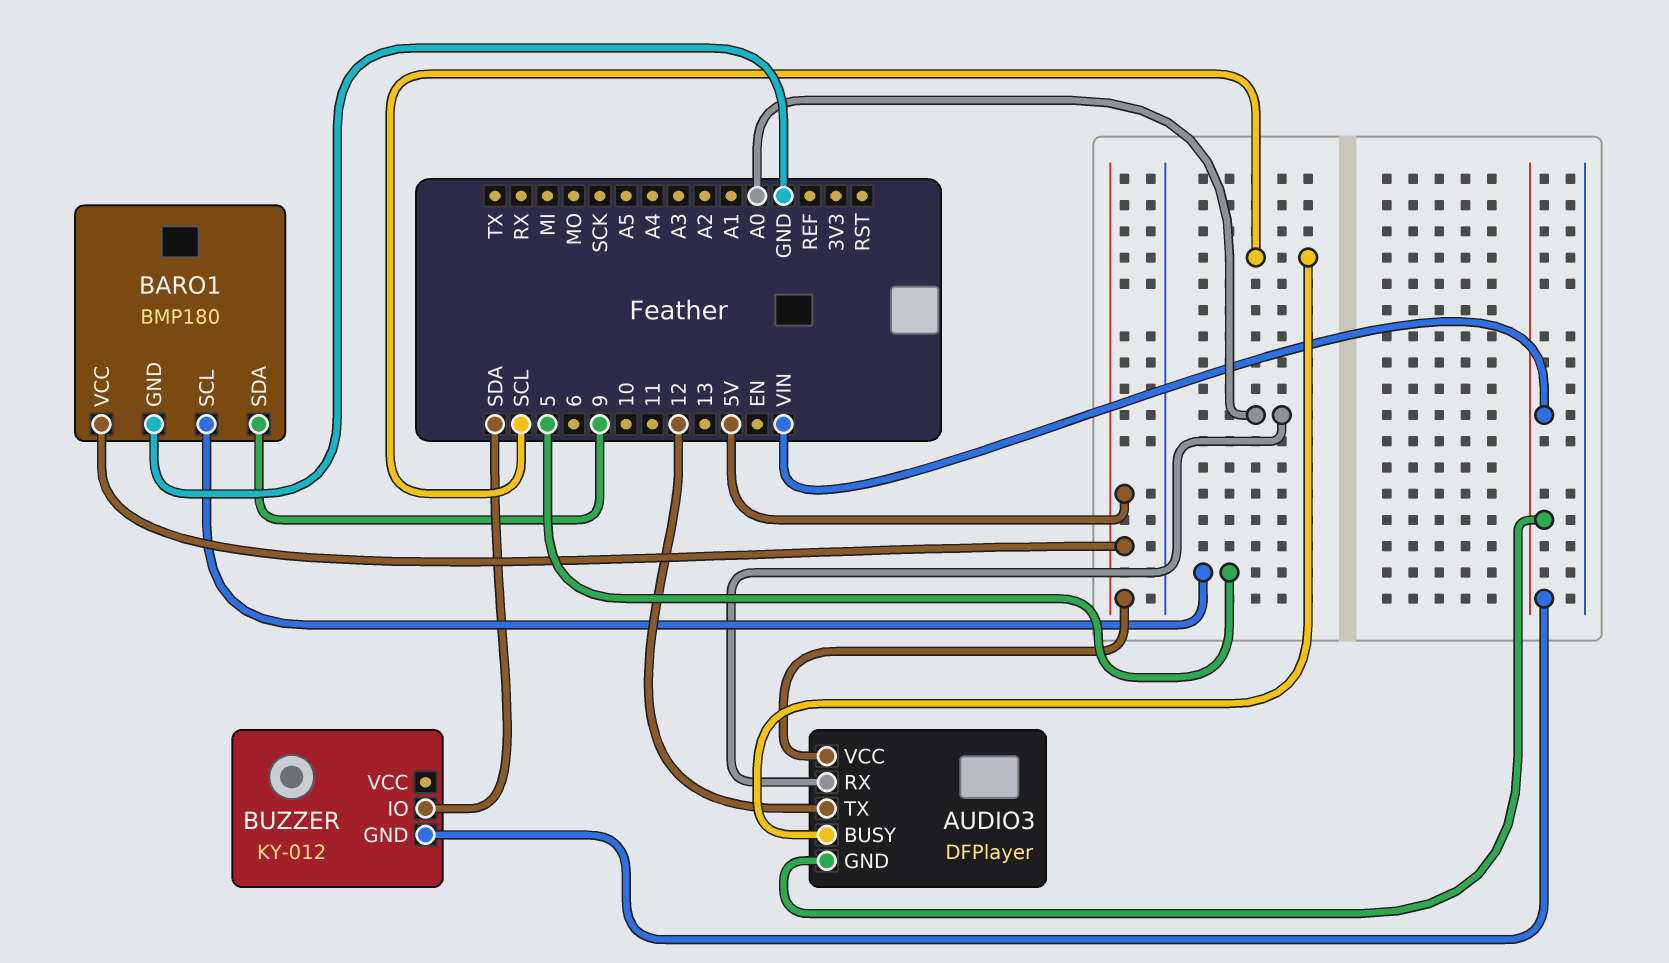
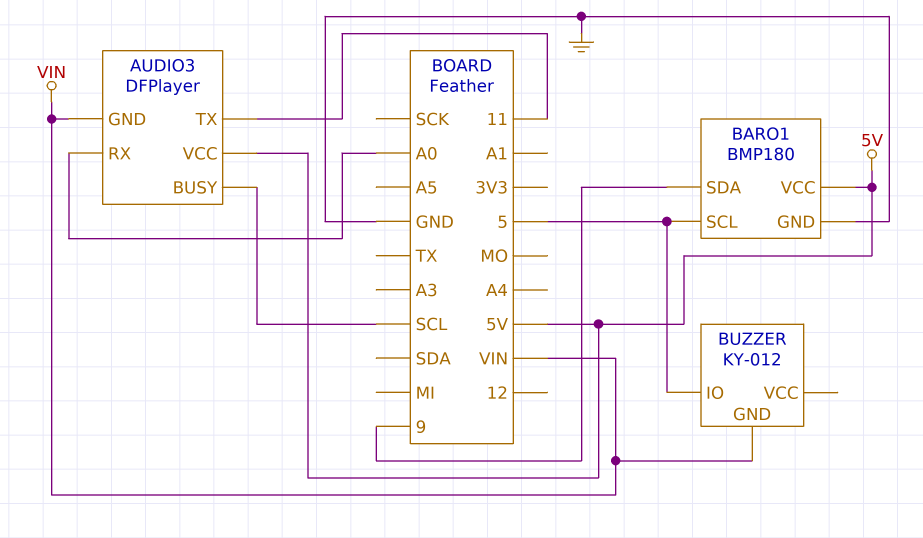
AUDIO3 pin TX: 12 -> 11
BUZZER pin IO: SDA -> 5

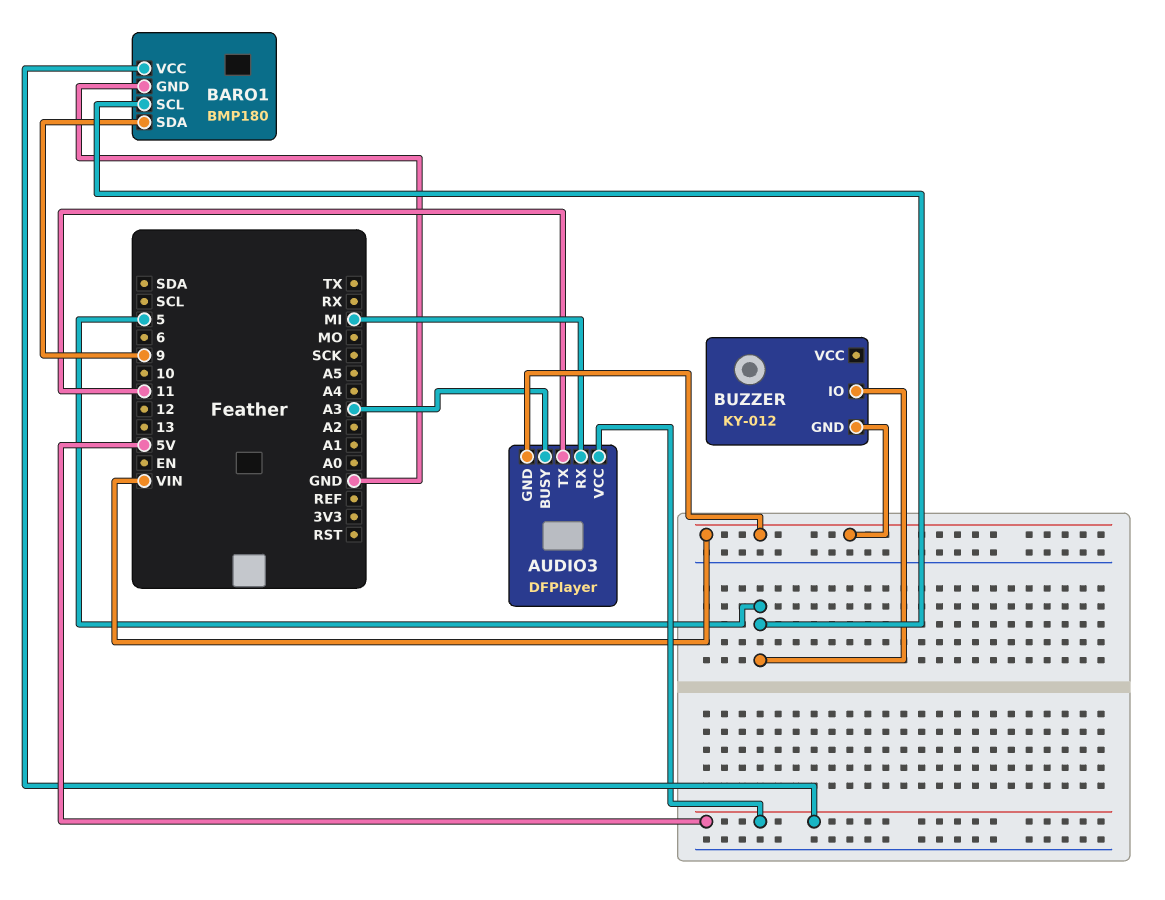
AUDIO3 pin BUSY: SCL -> A3
AUDIO3 pin RX: A0 -> MI

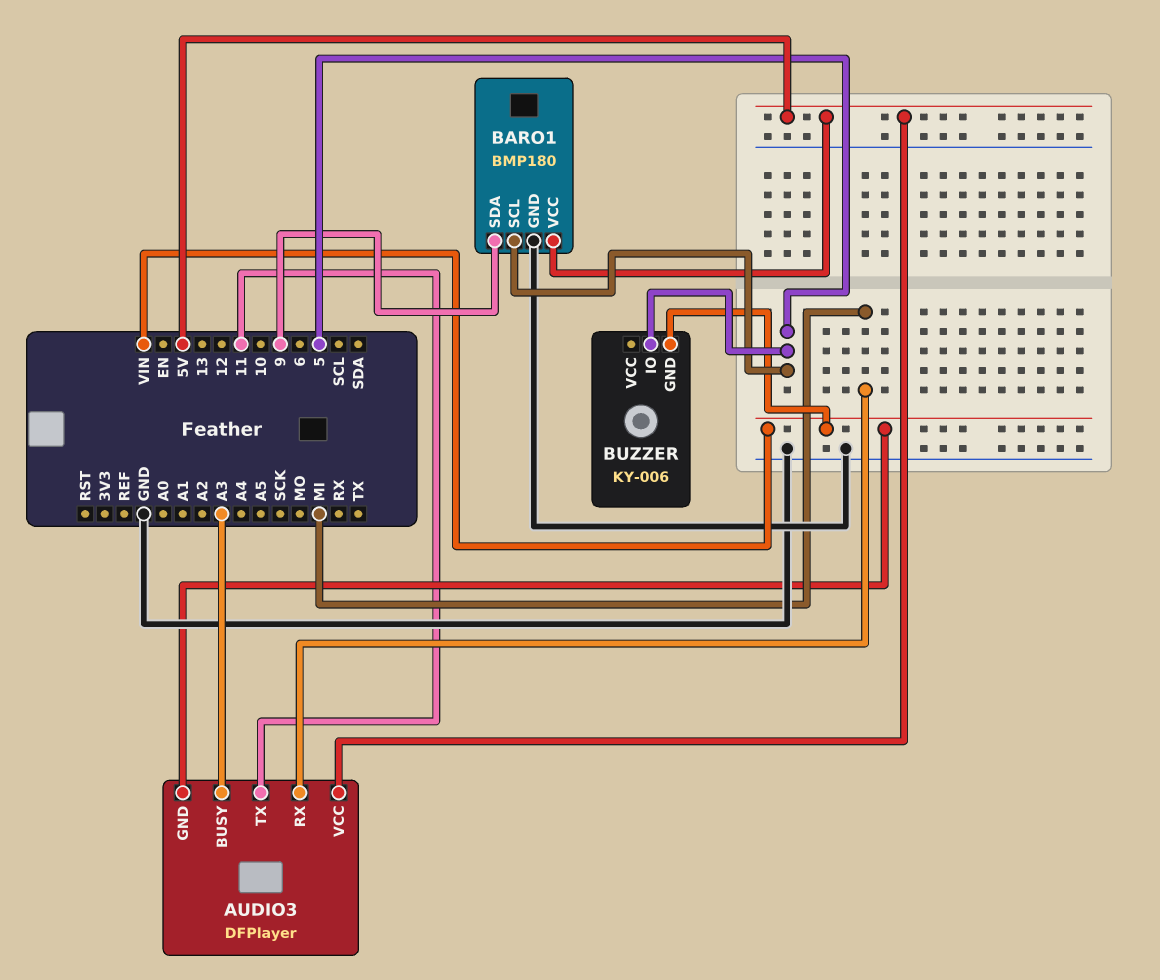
BUZZER: KY-012 -> KY-006

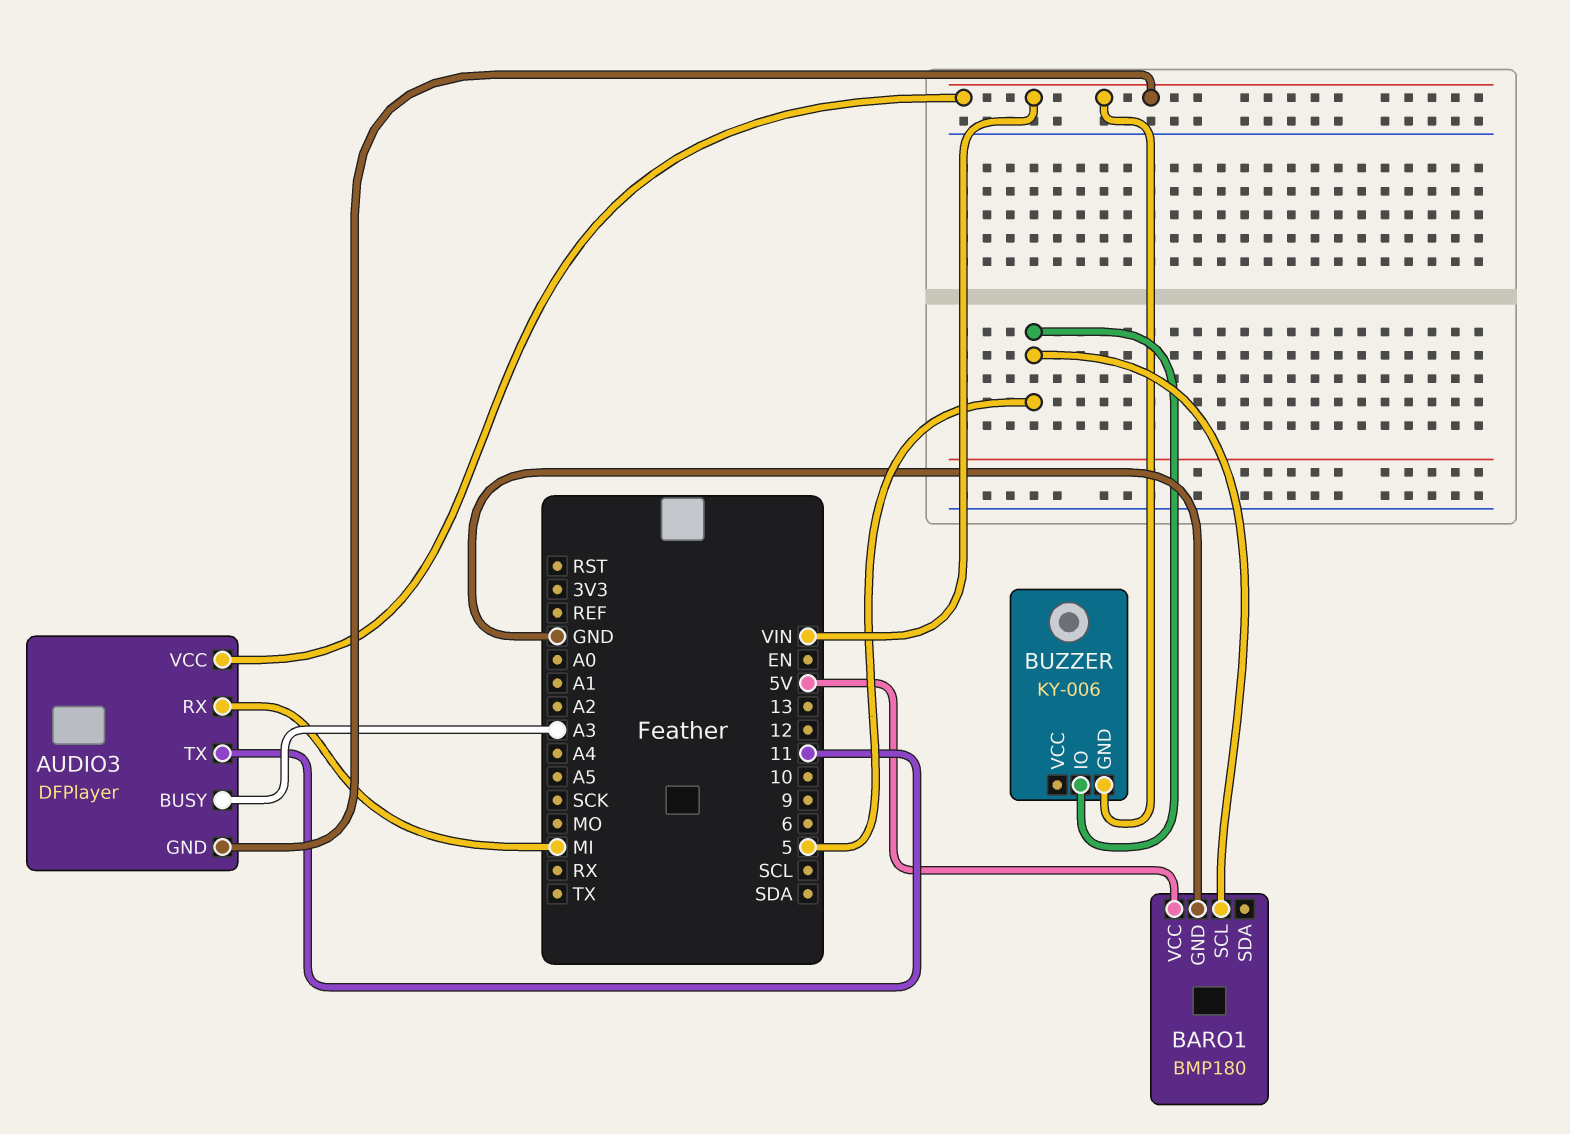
AUDIO3 pin VCC: 5V -> VIN
BARO1 pin SDA: 9 -> none

